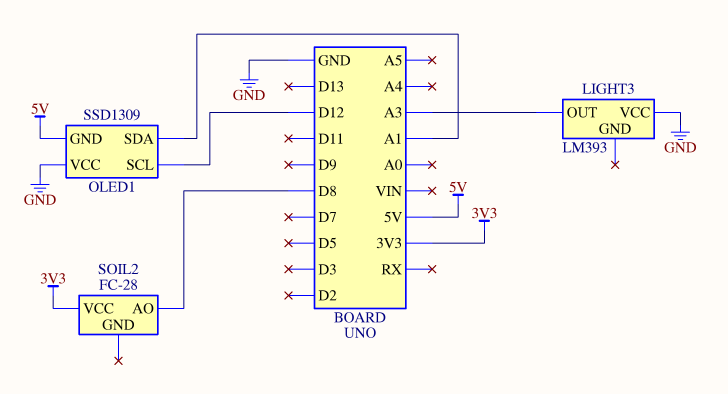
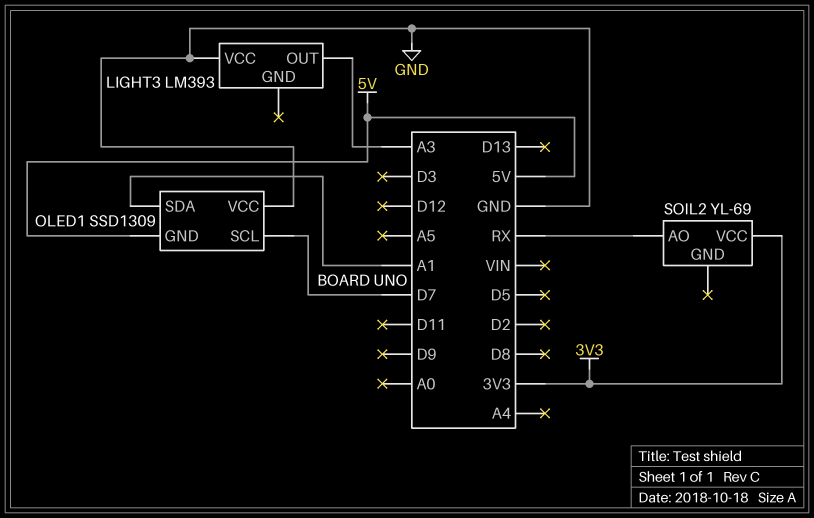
OLED1 pin SCL: D12 -> D7
SOIL2: FC-28 -> YL-69
SOIL2 pin AO: D8 -> RX

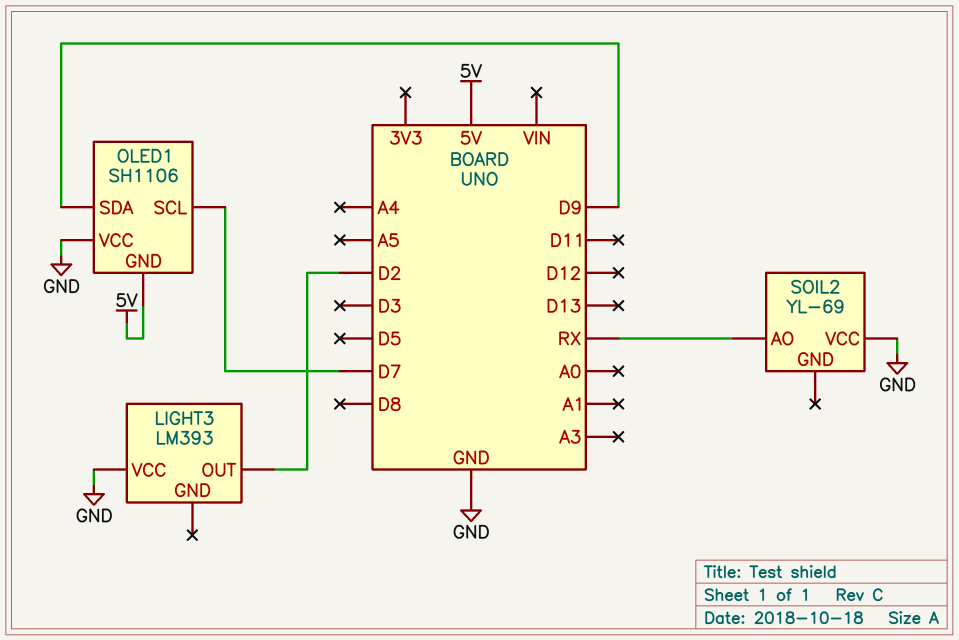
LIGHT3 pin OUT: A3 -> D2
OLED1: SSD1309 -> SH1106
OLED1 pin SDA: A1 -> D9
SOIL2 pin VCC: 3V3 -> GND

